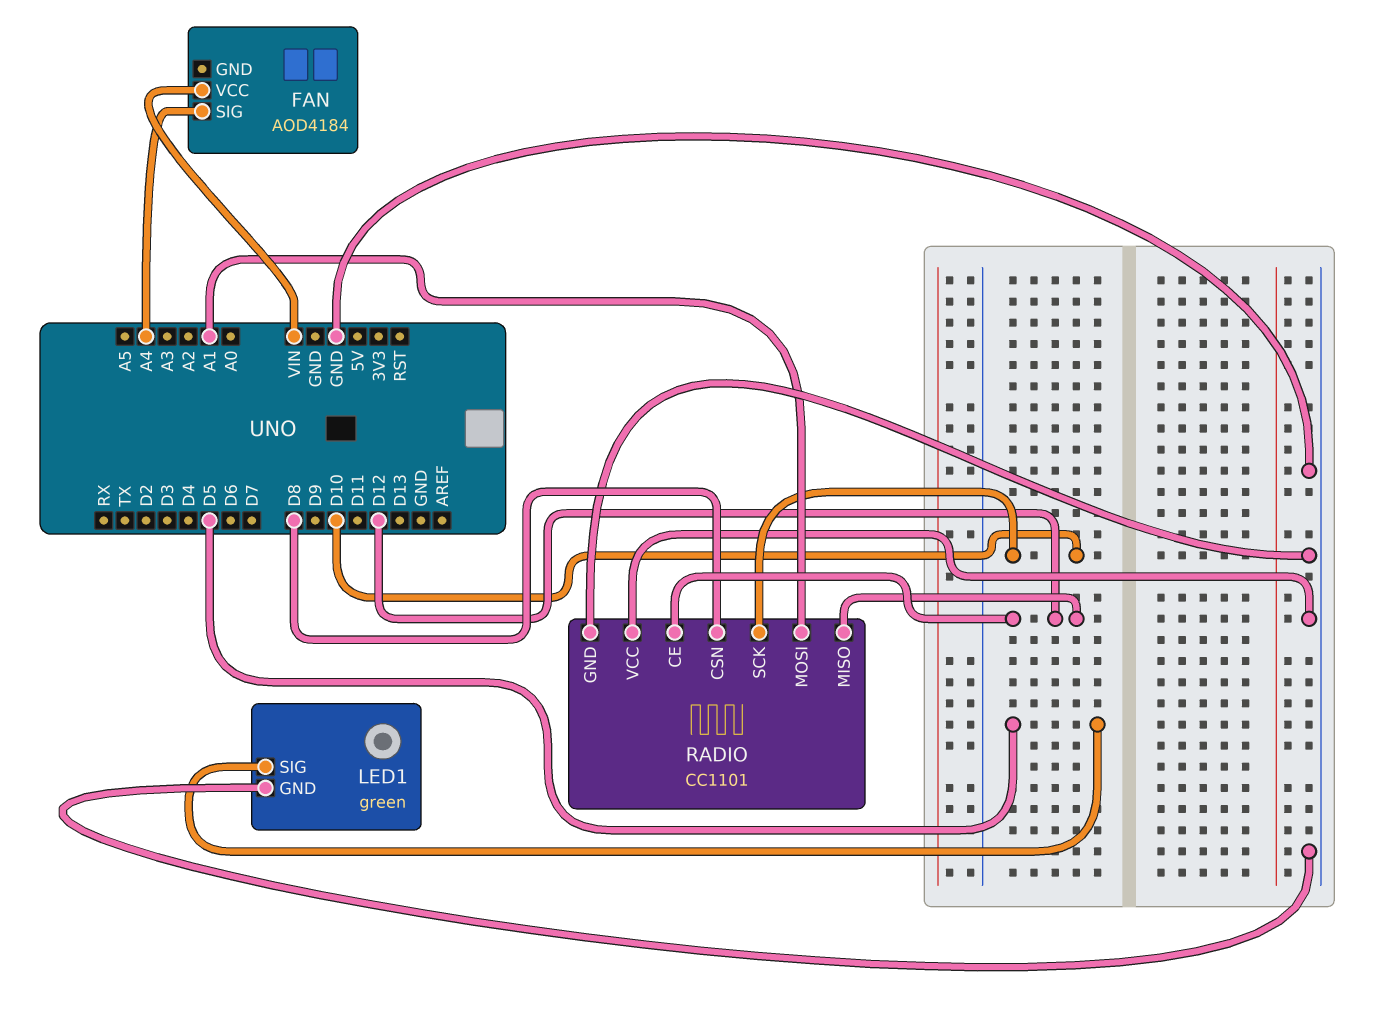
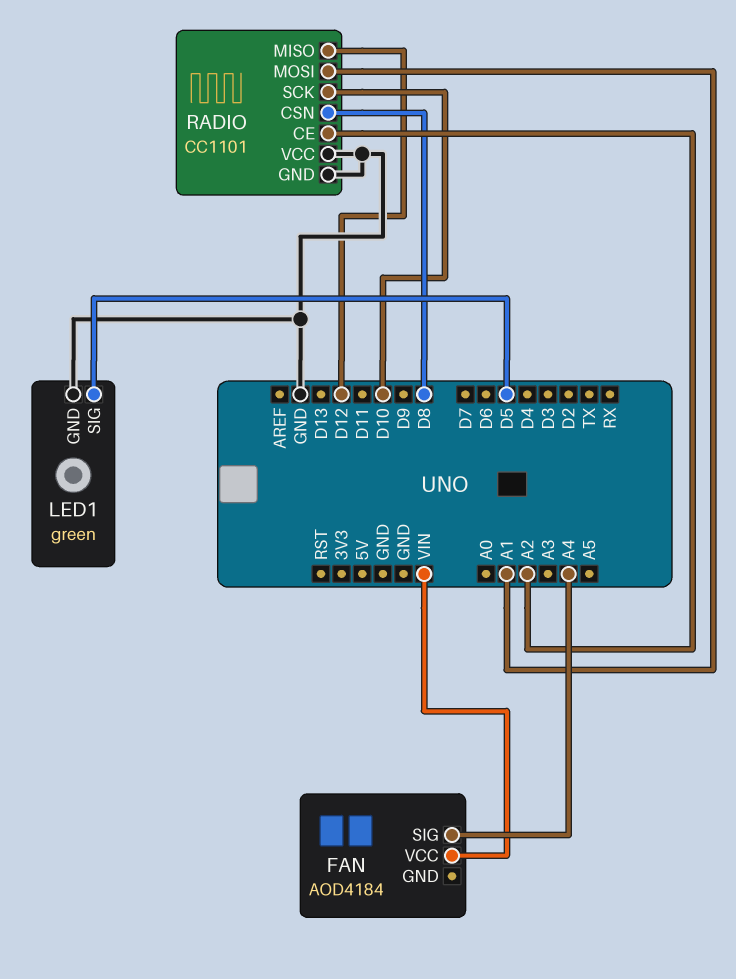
RADIO pin CE: D12 -> A2

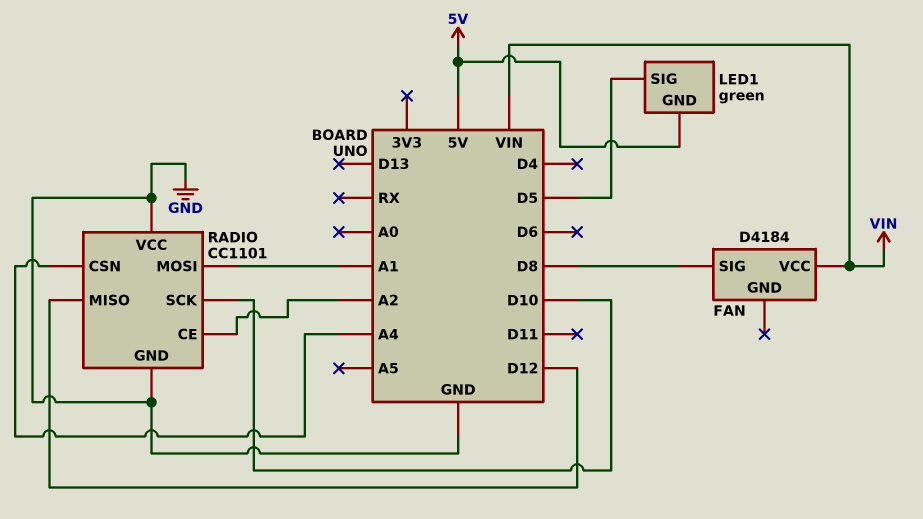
FAN: AOD4184 -> D4184
FAN pin SIG: A4 -> D8
LED1 pin GND: GND -> 5V
RADIO pin CSN: D8 -> A4

